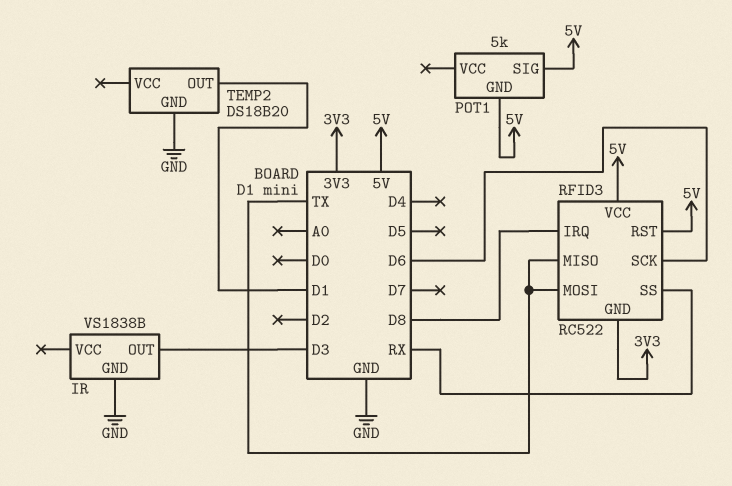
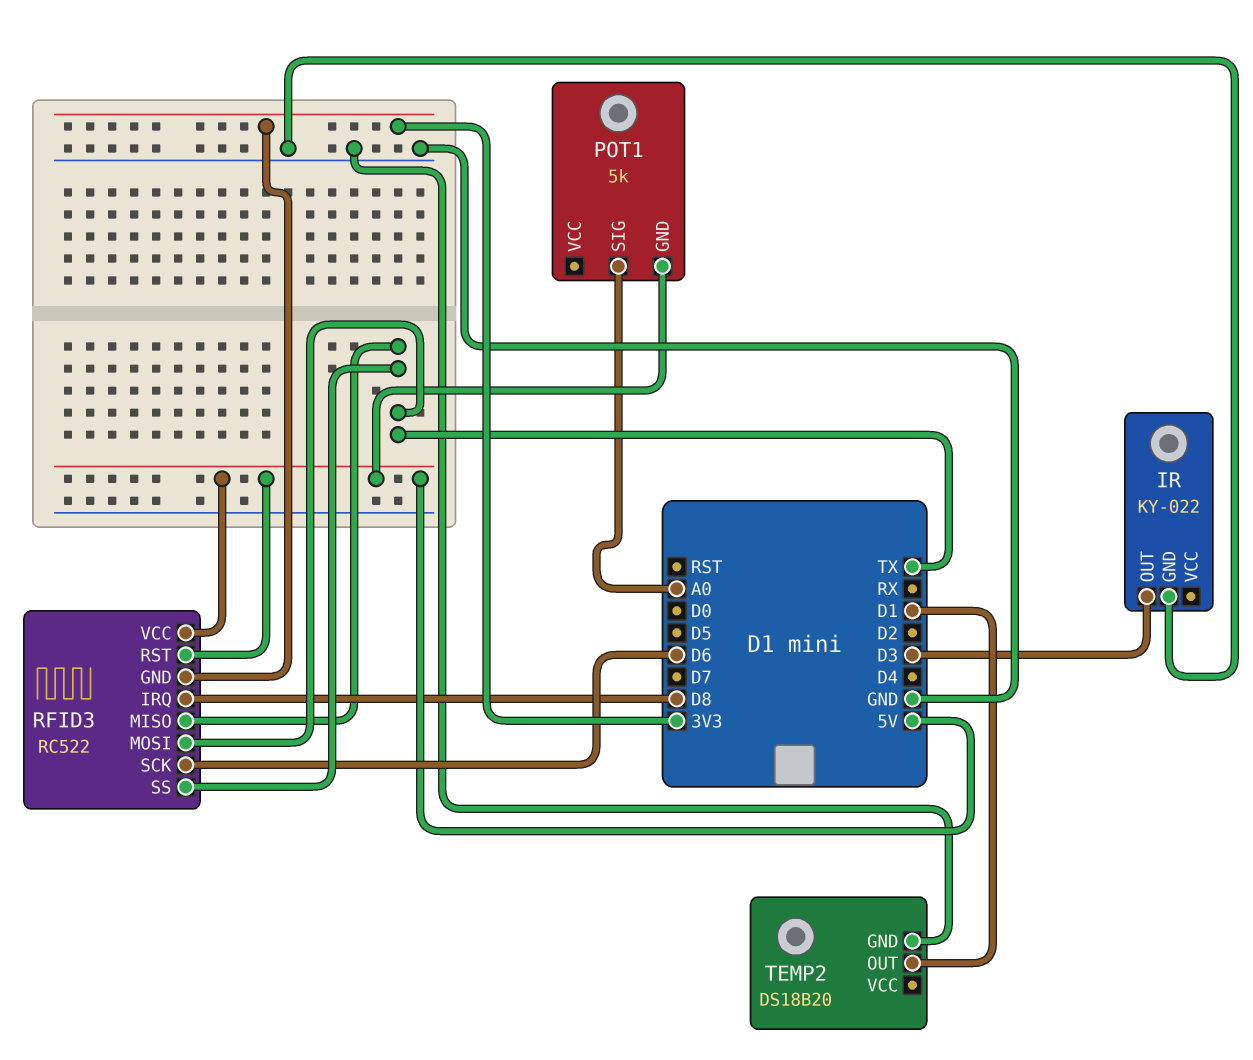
IR: VS1838B -> KY-022
POT1 pin SIG: 5V -> A0
RFID3 pin SS: RX -> TX

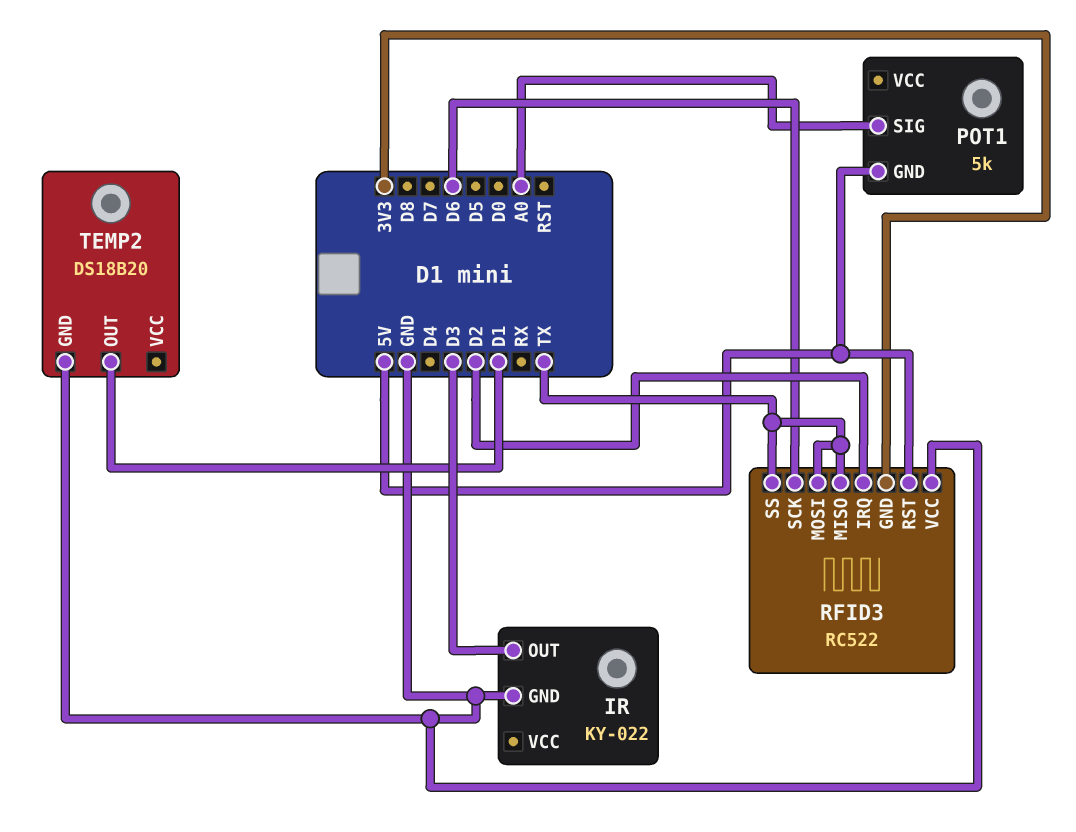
RFID3 pin IRQ: D8 -> D2
RFID3 pin VCC: 5V -> GND

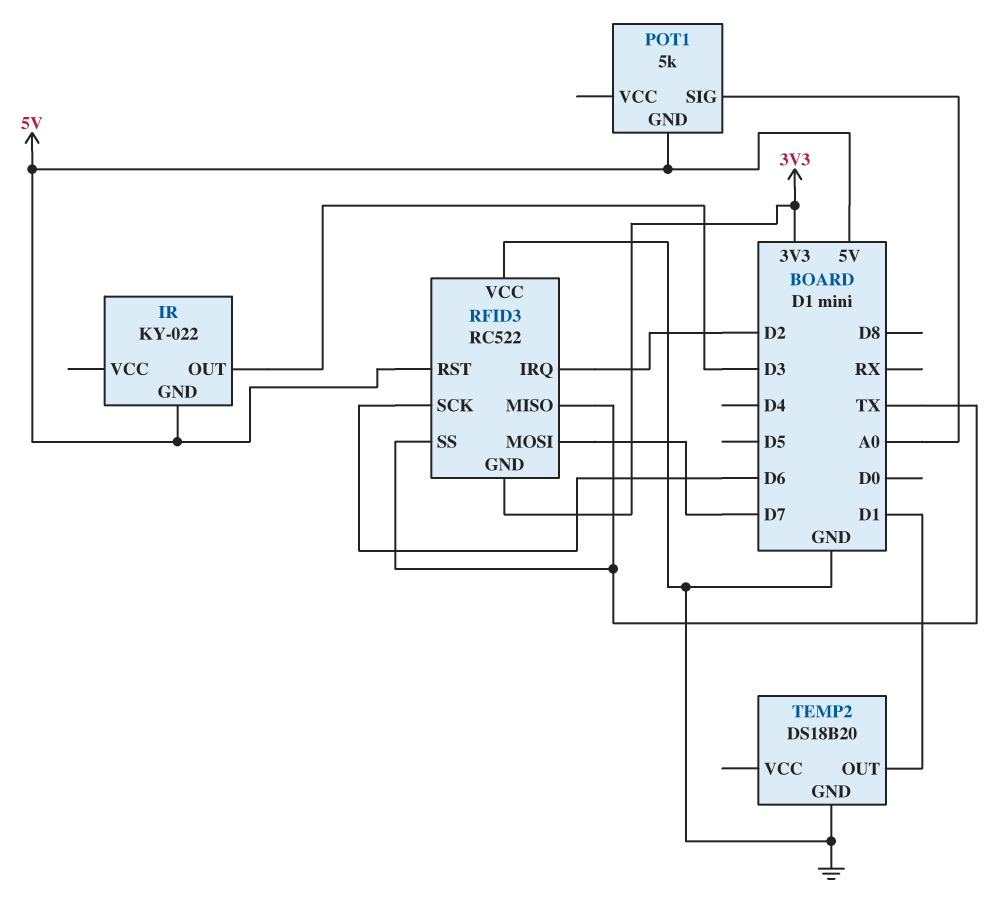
IR pin GND: GND -> 5V
RFID3 pin MOSI: TX -> D7

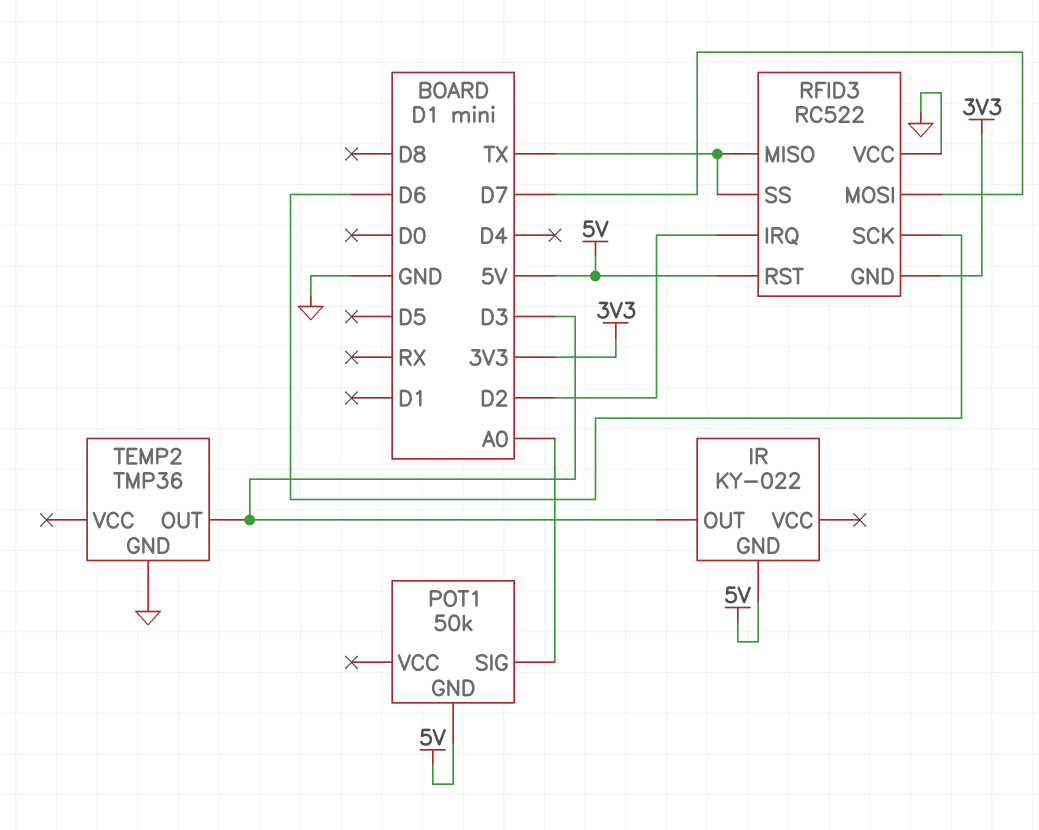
POT1: 5k -> 50k
TEMP2: DS18B20 -> TMP36
TEMP2 pin OUT: D1 -> D3

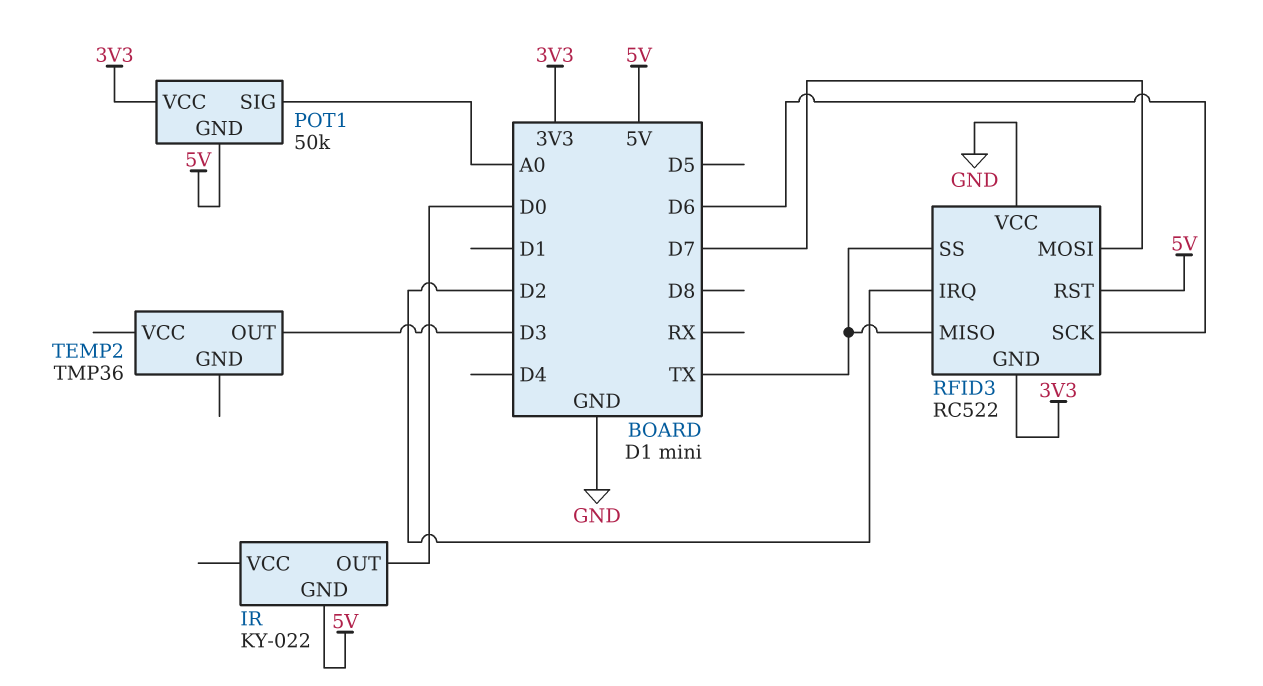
IR pin OUT: D3 -> D0
POT1 pin VCC: none -> 3V3
TEMP2 pin GND: GND -> none

